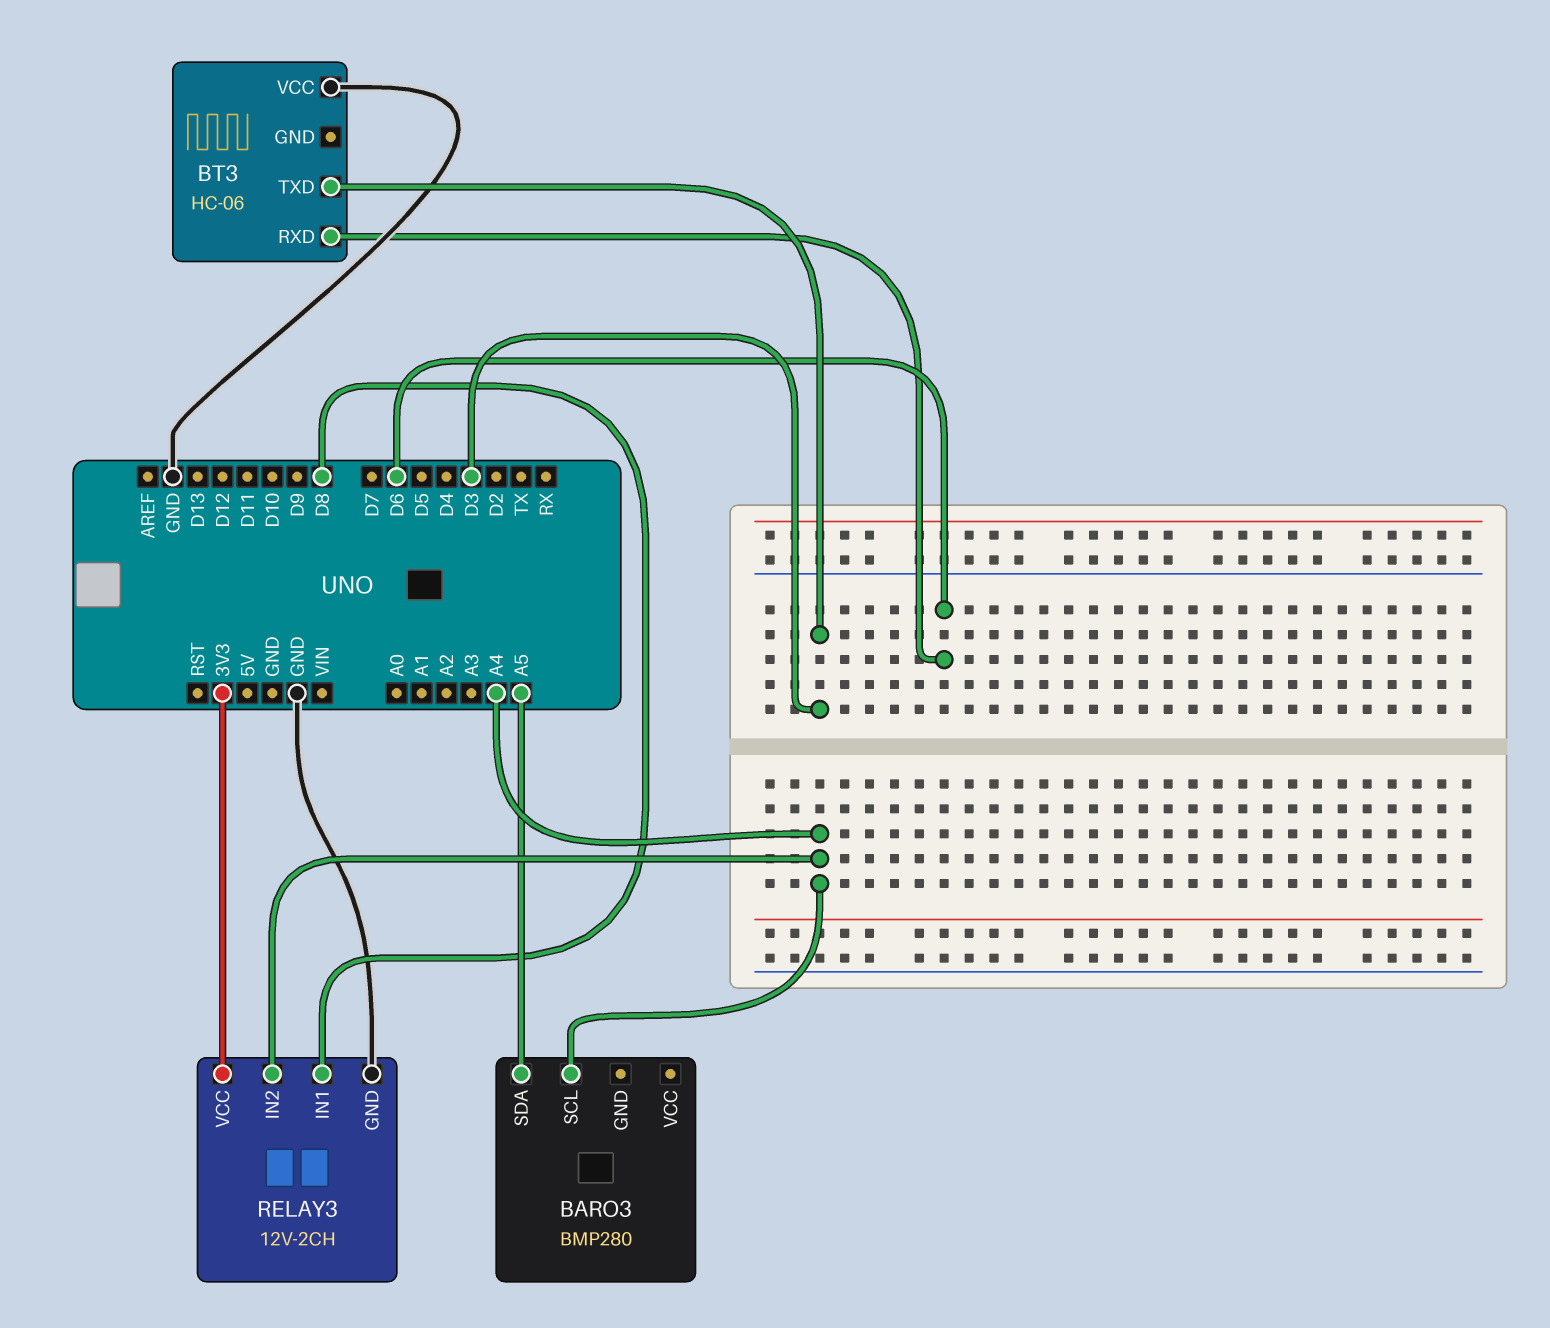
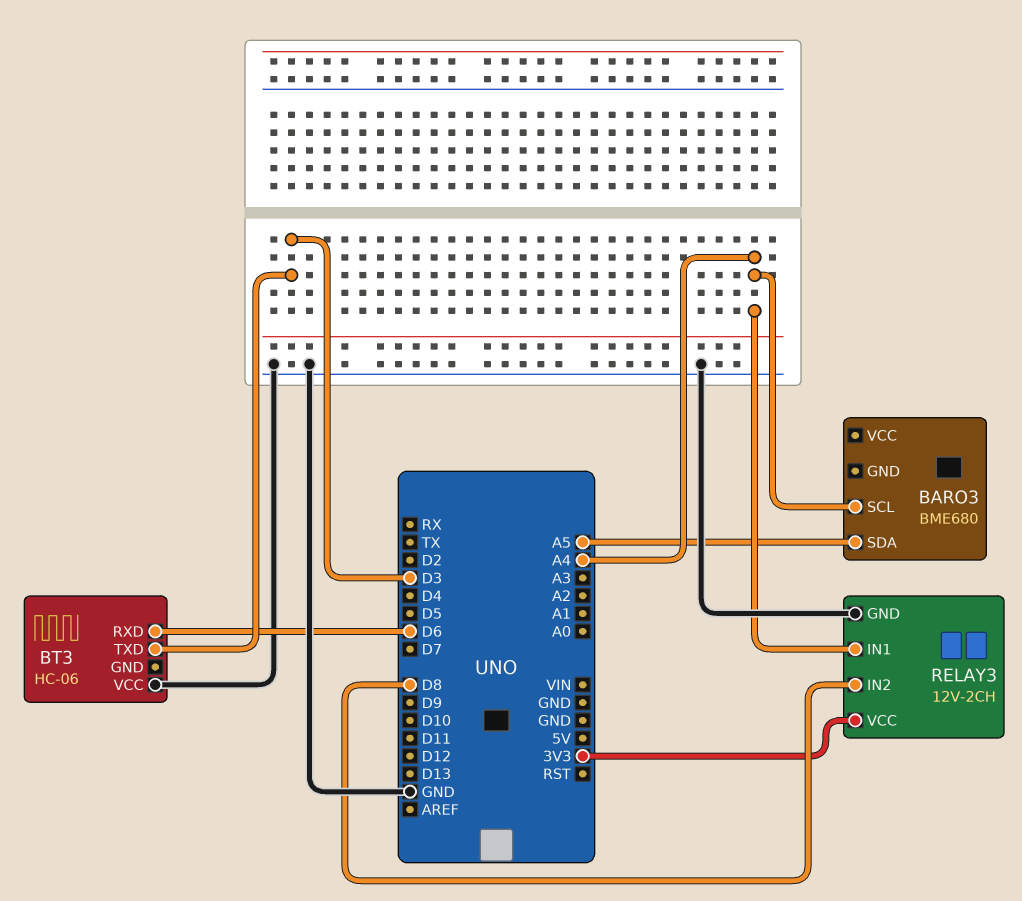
BARO3: BMP280 -> BME680
RELAY3 pin IN1: D8 -> A4
RELAY3 pin IN2: A4 -> D8

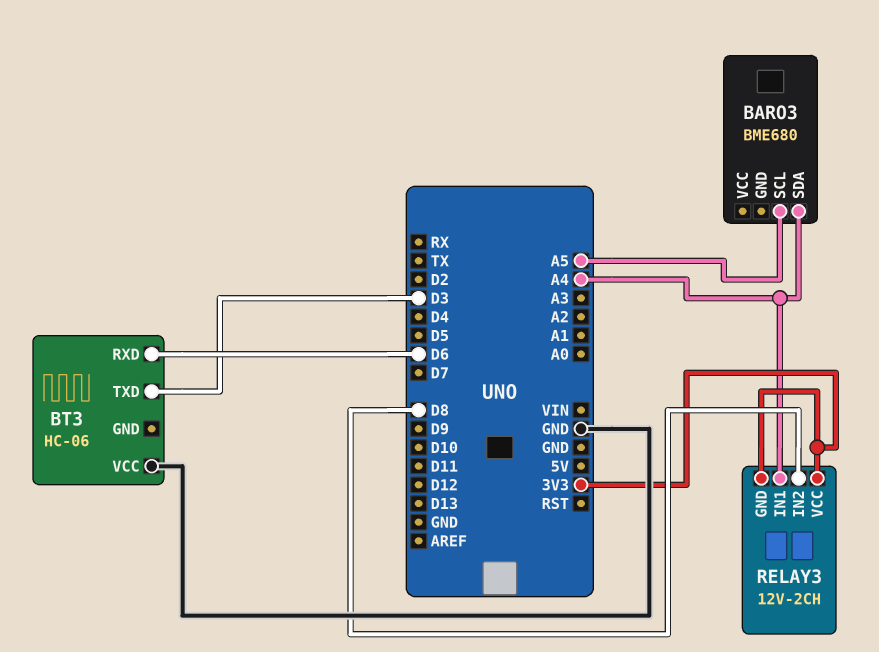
BARO3 pin SCL: A4 -> A5
BARO3 pin SDA: A5 -> A4
RELAY3 pin GND: GND -> 3V3

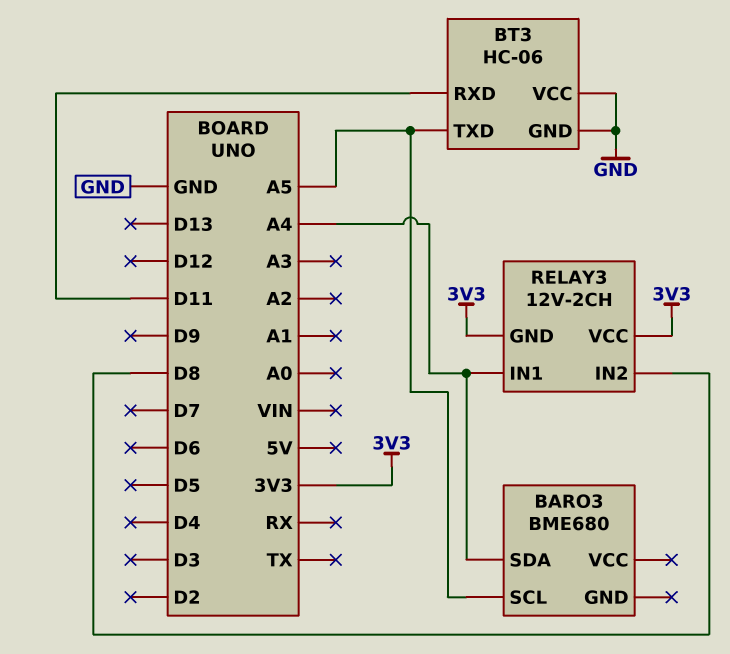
BT3 pin GND: none -> GND
BT3 pin RXD: D6 -> D11
BT3 pin TXD: D3 -> A5

